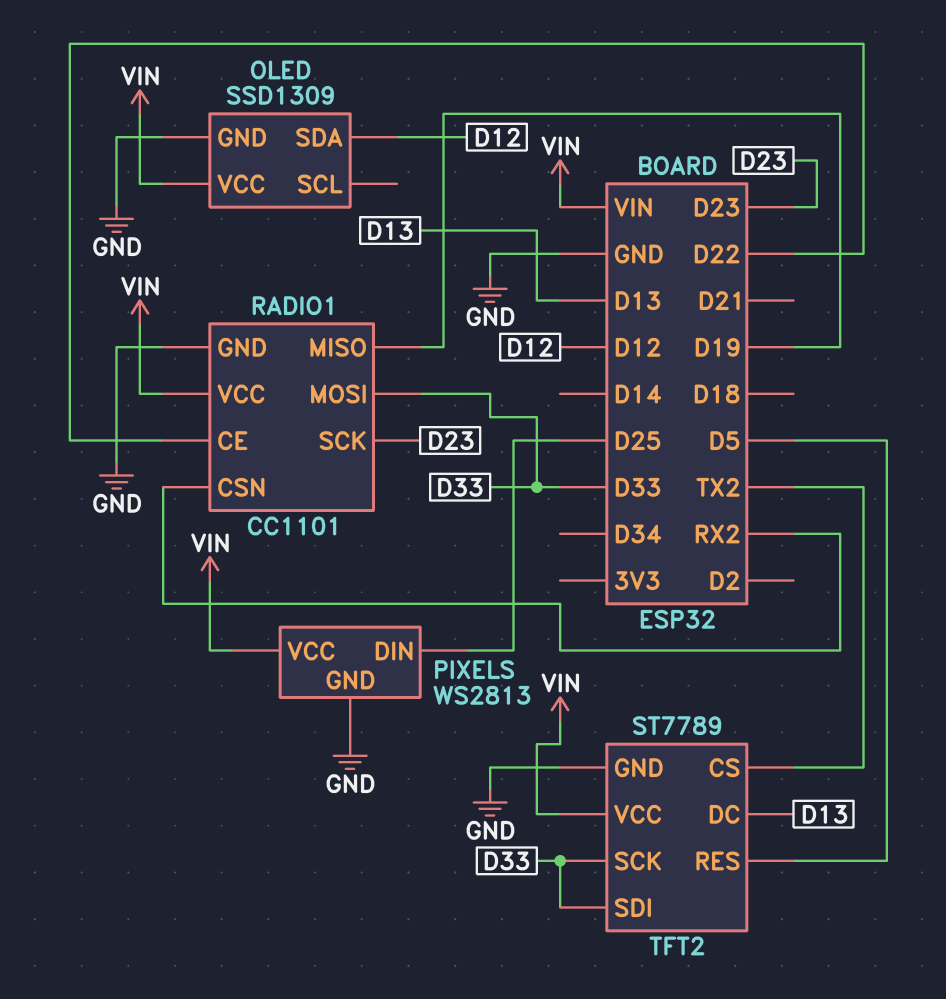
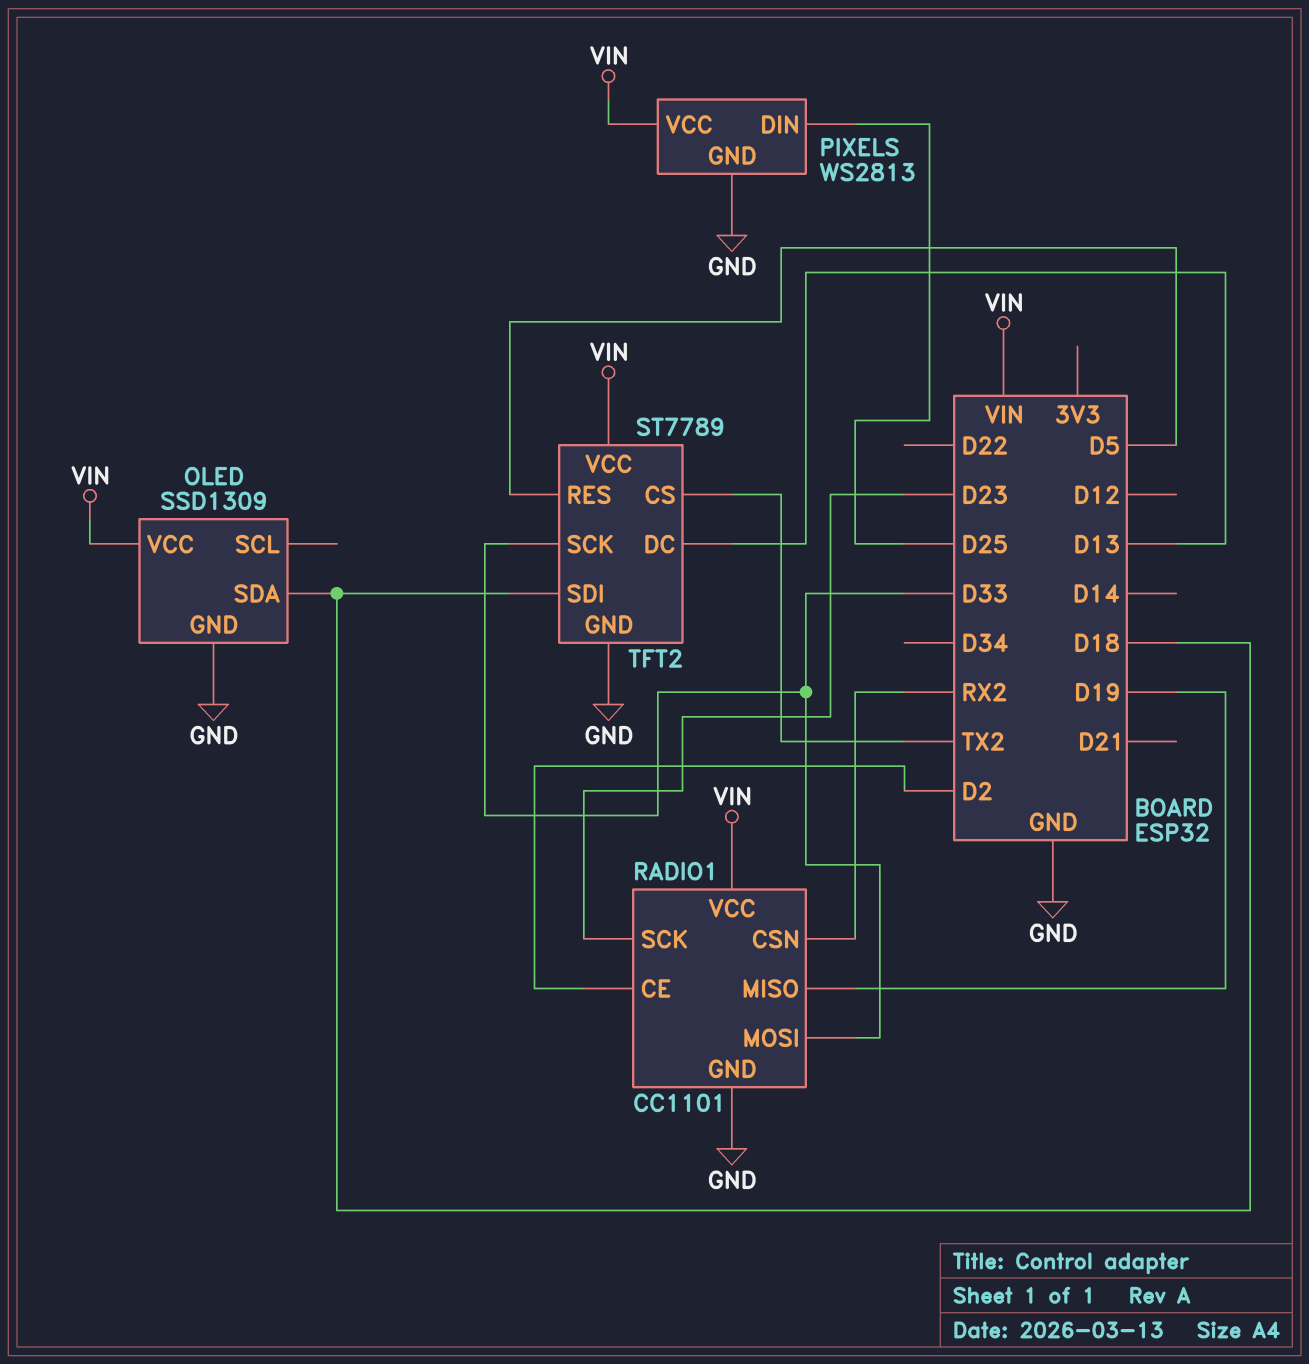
OLED pin SDA: D12 -> D18
RADIO1 pin CE: D22 -> D2
TFT2 pin SDI: D33 -> D18

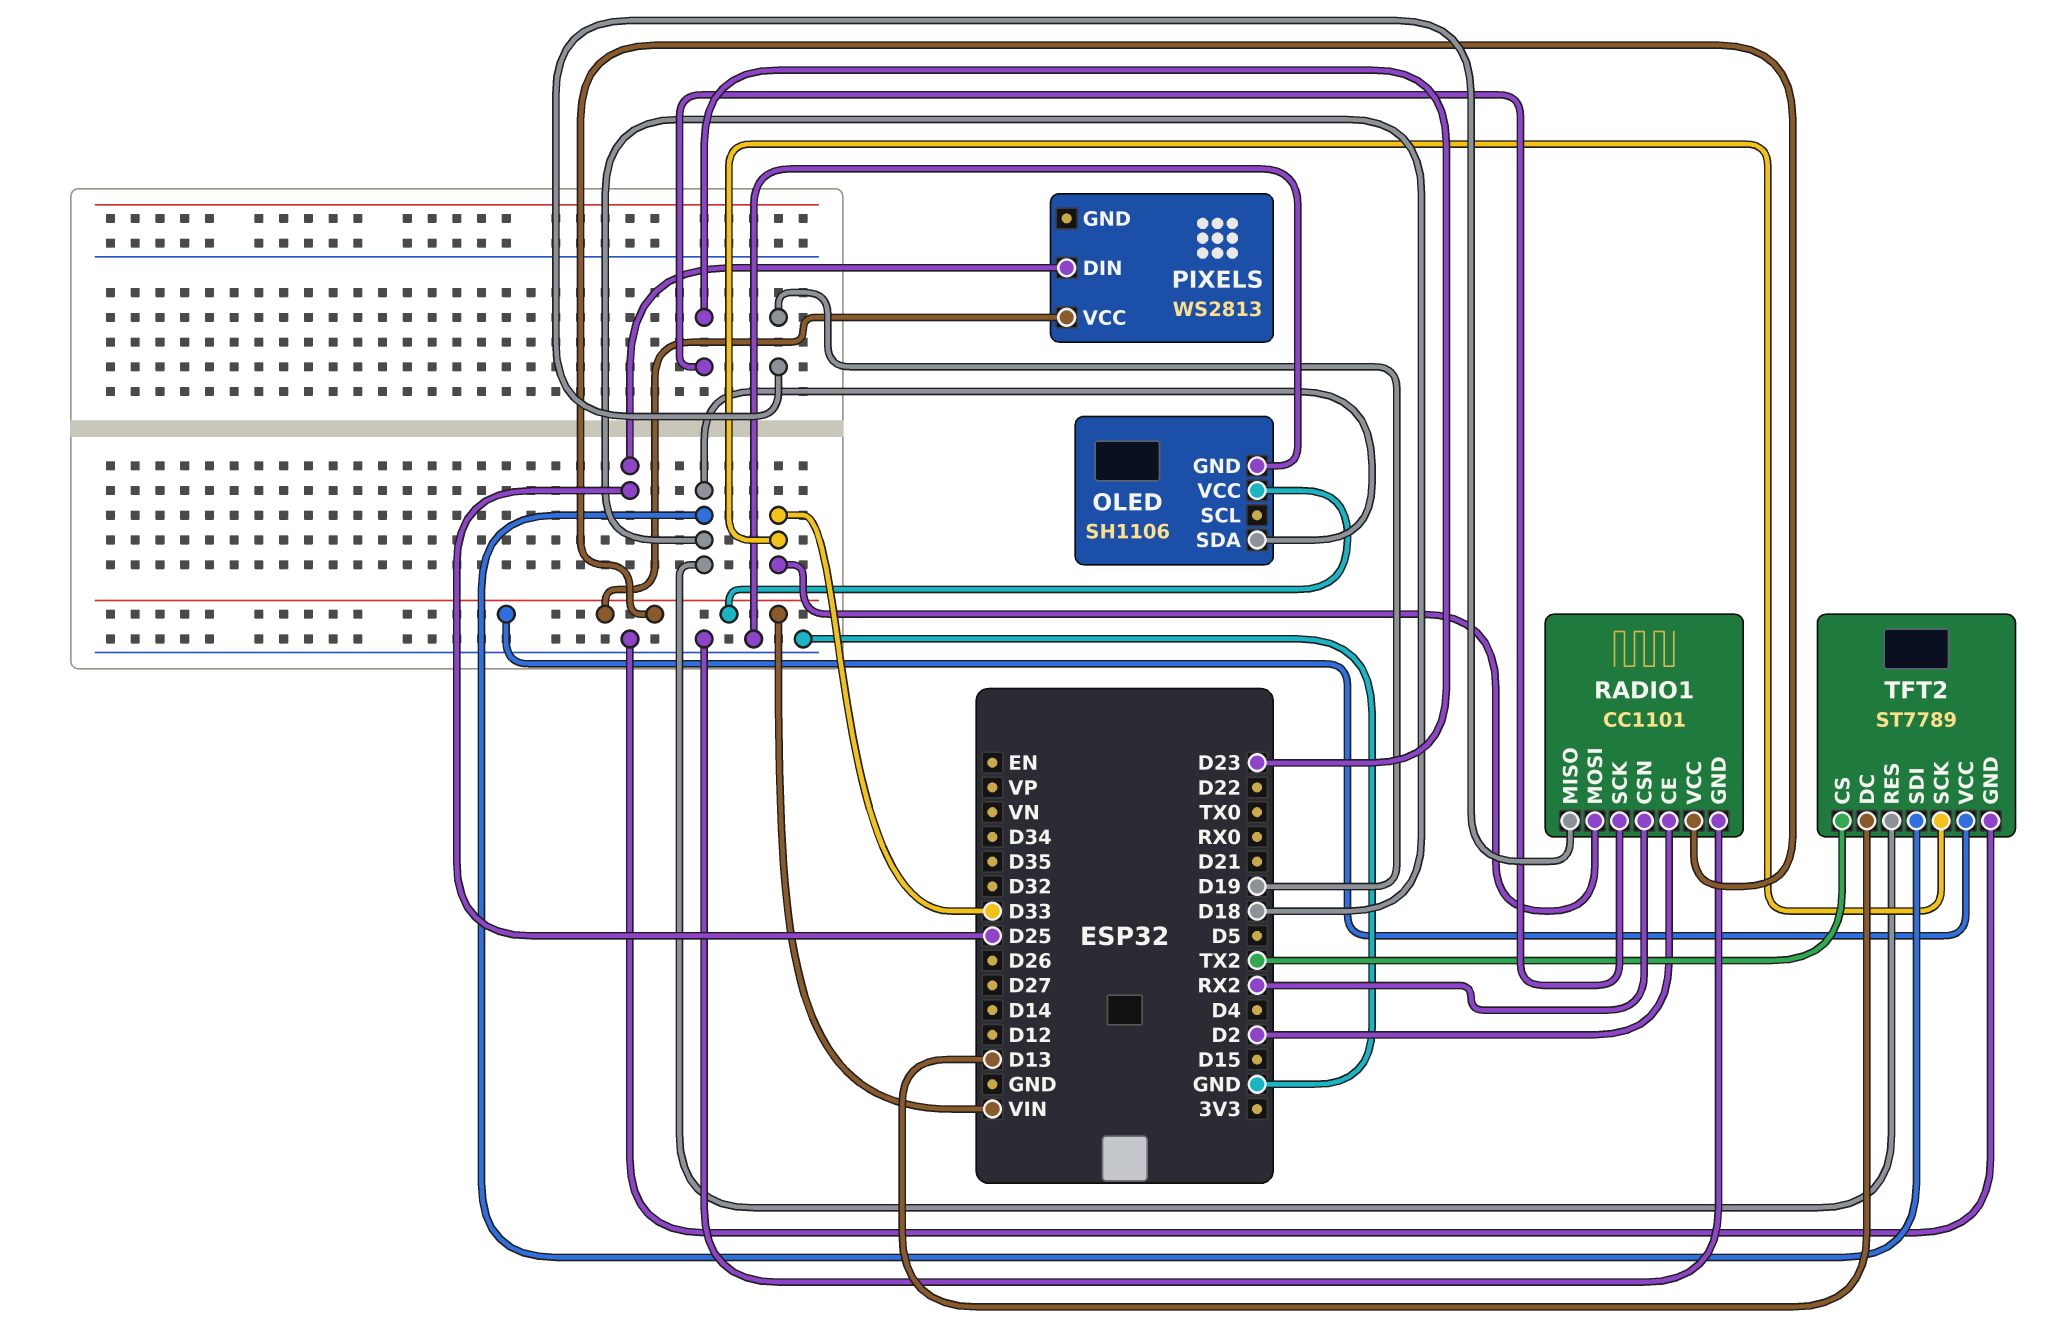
OLED: SSD1309 -> SH1106
PIXELS pin GND: GND -> none
TFT2 pin RES: D5 -> D18

